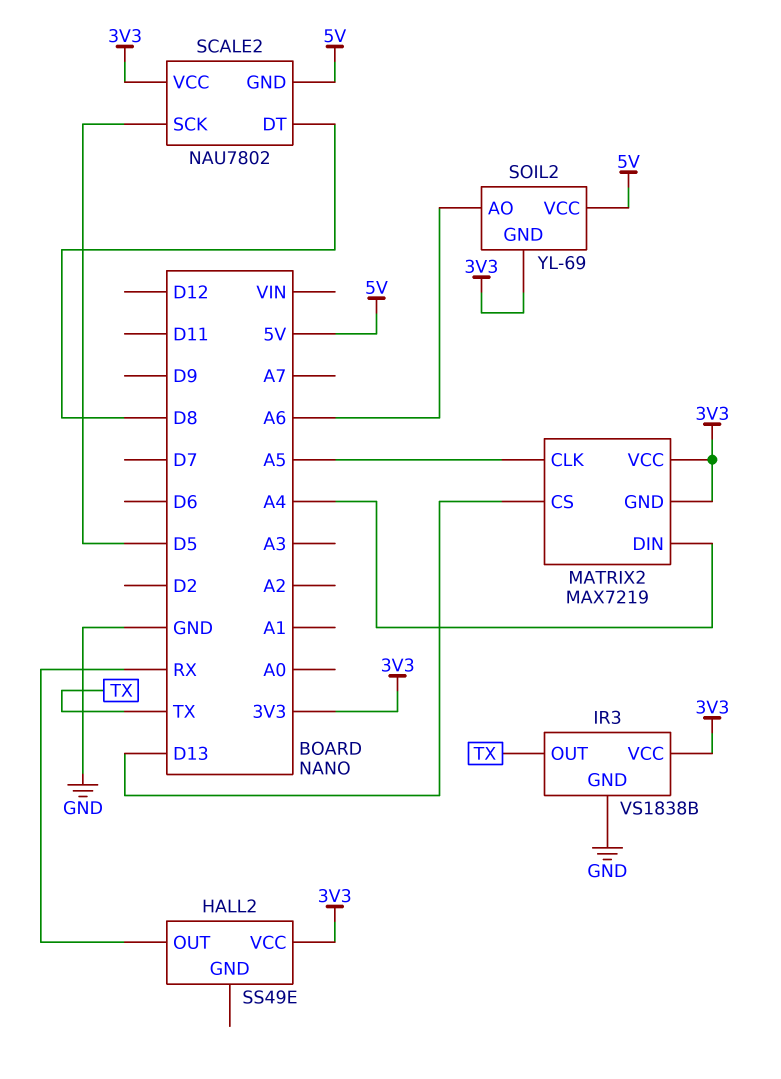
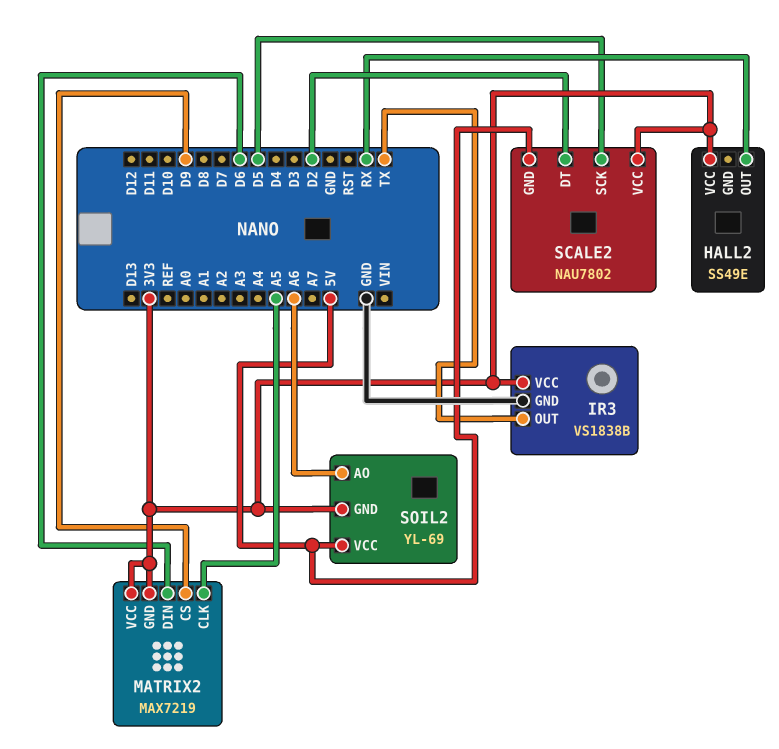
MATRIX2 pin CS: D13 -> D9
MATRIX2 pin DIN: A4 -> D6
SCALE2 pin DT: D8 -> D2

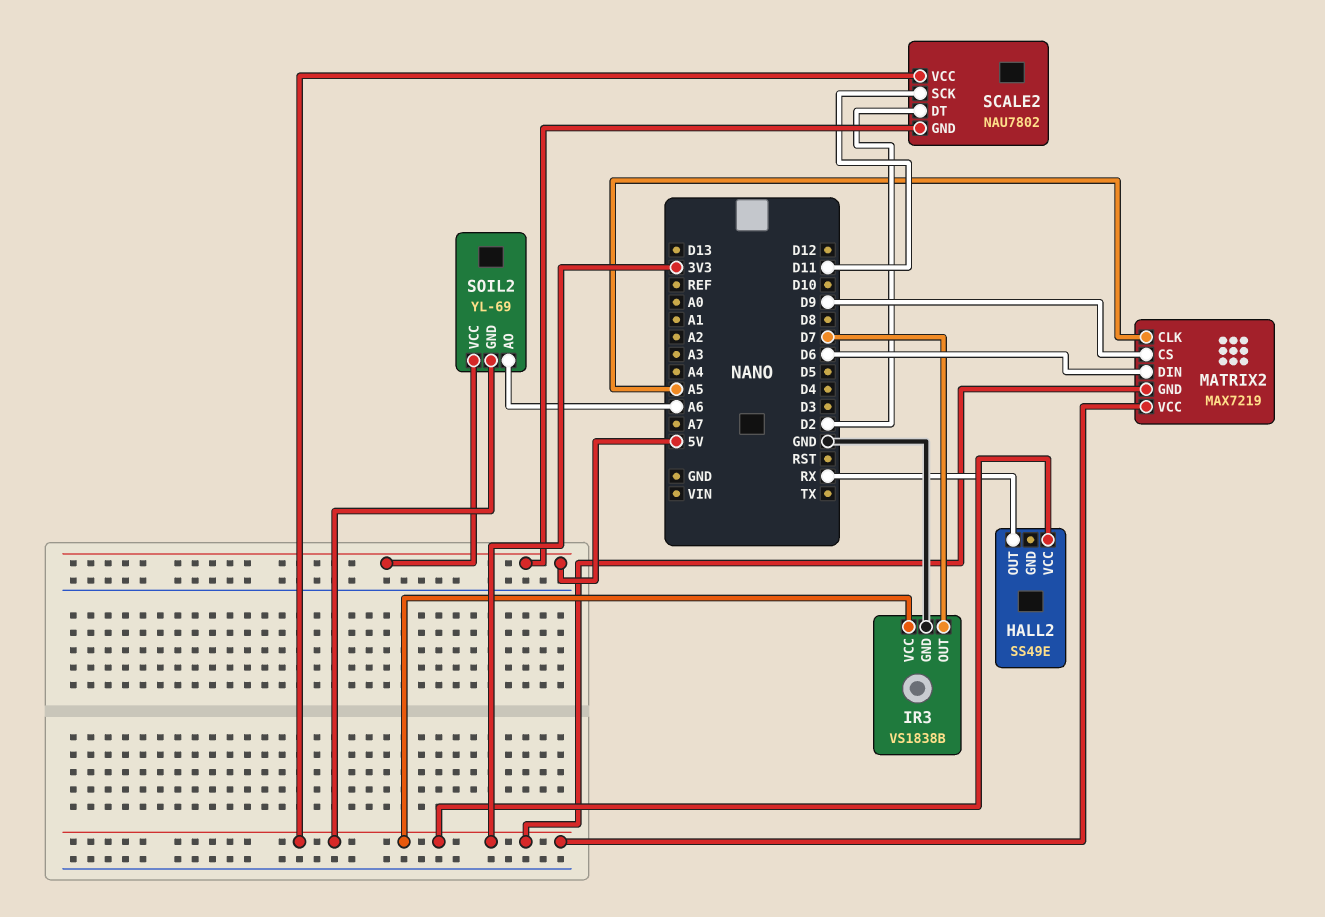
IR3 pin OUT: TX -> D7
SCALE2 pin SCK: D5 -> D11

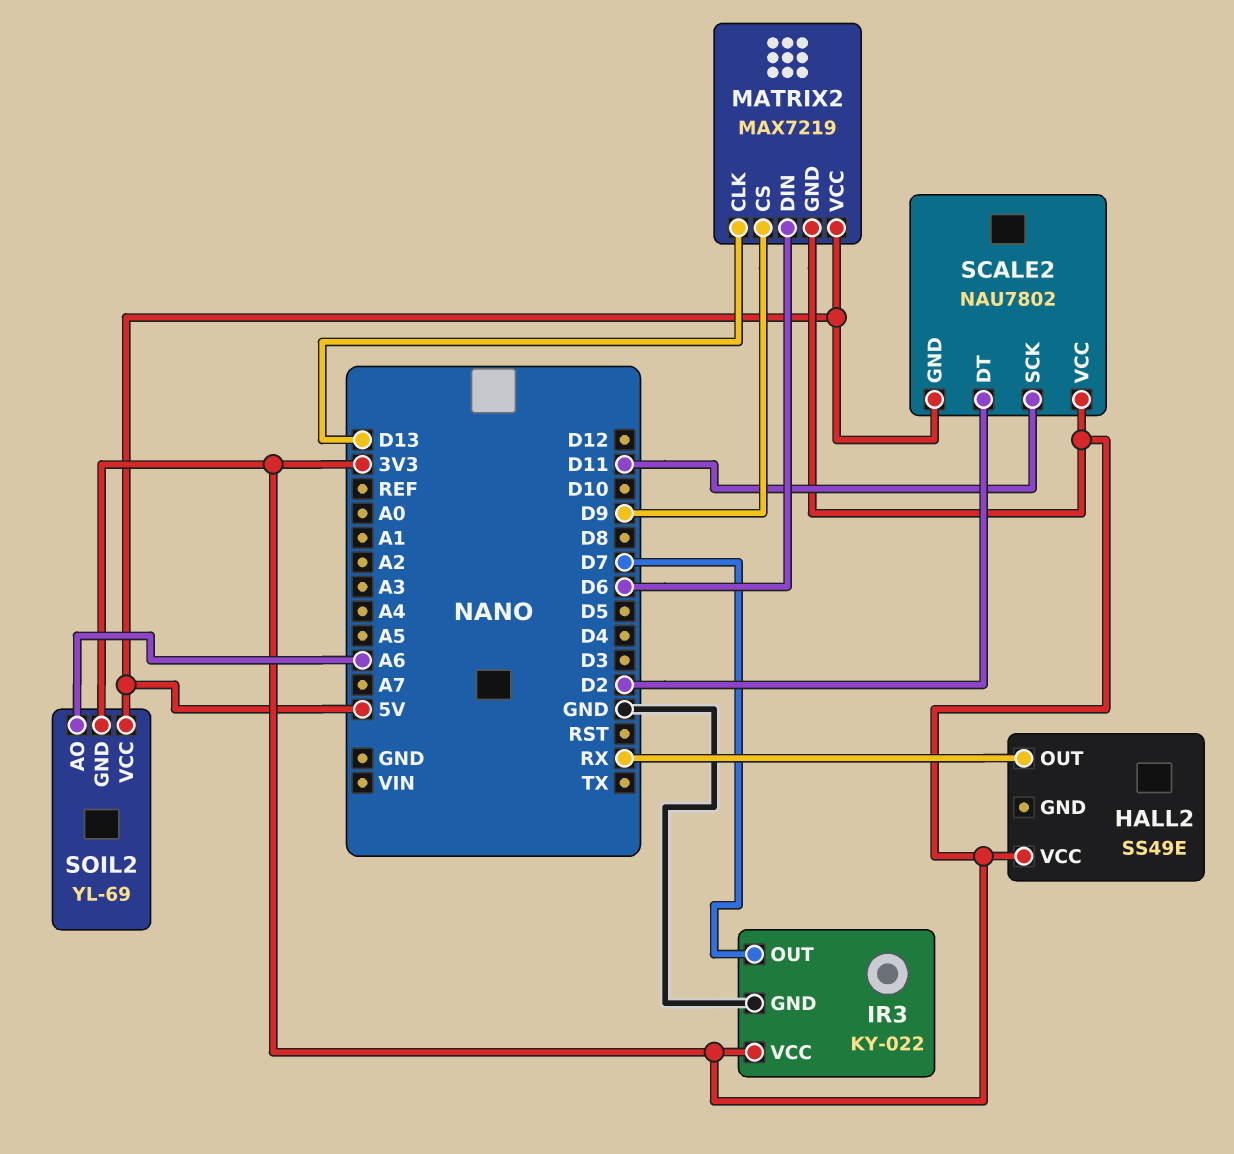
IR3: VS1838B -> KY-022
MATRIX2 pin CLK: A5 -> D13
MATRIX2 pin VCC: 3V3 -> 5V

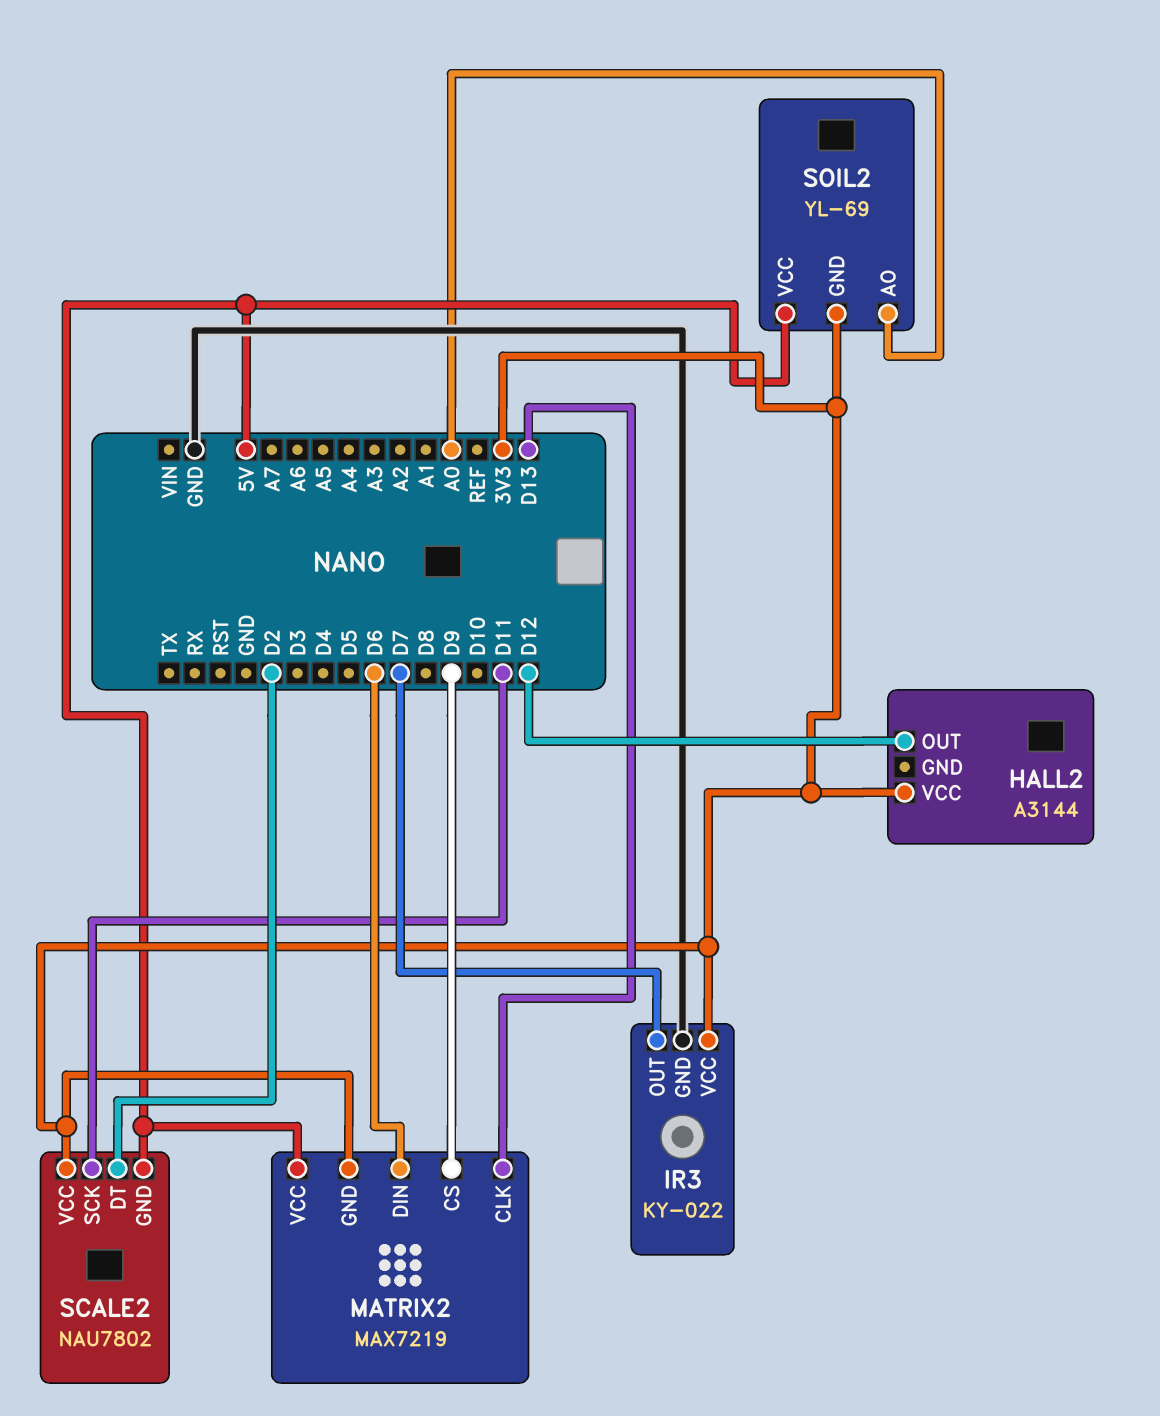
HALL2: SS49E -> A3144
HALL2 pin OUT: RX -> D12
SOIL2 pin AO: A6 -> A0

